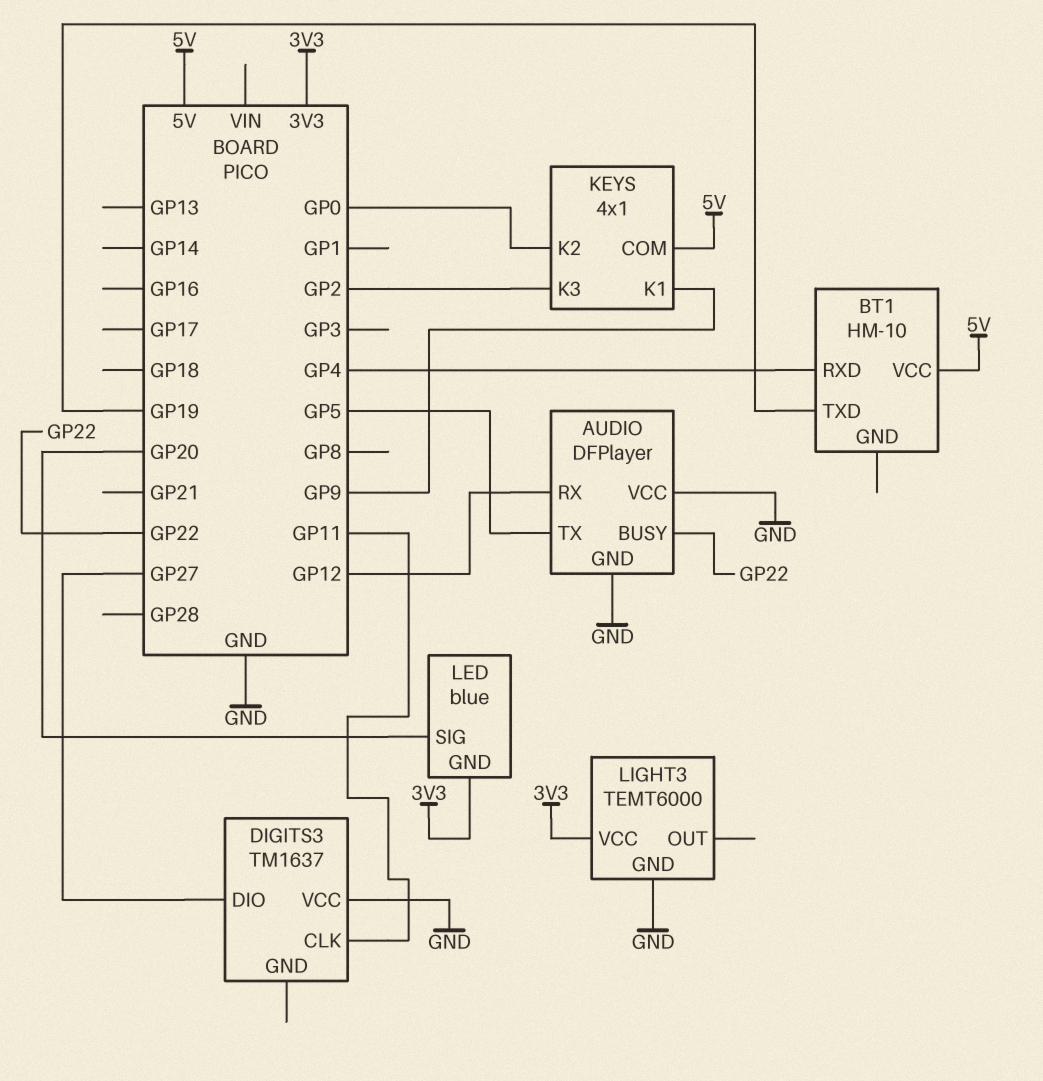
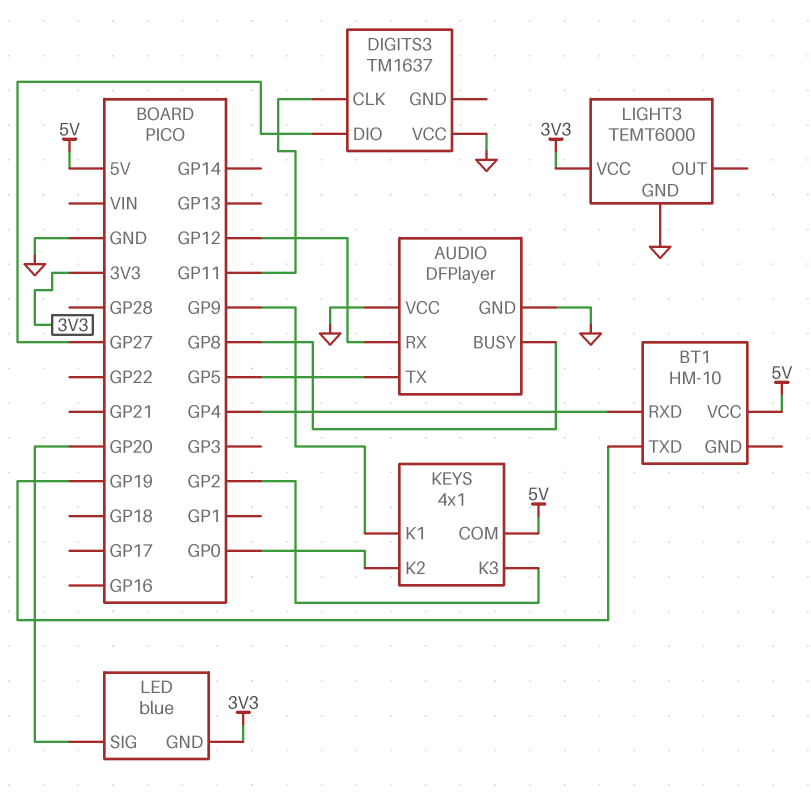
AUDIO pin BUSY: GP22 -> GP8

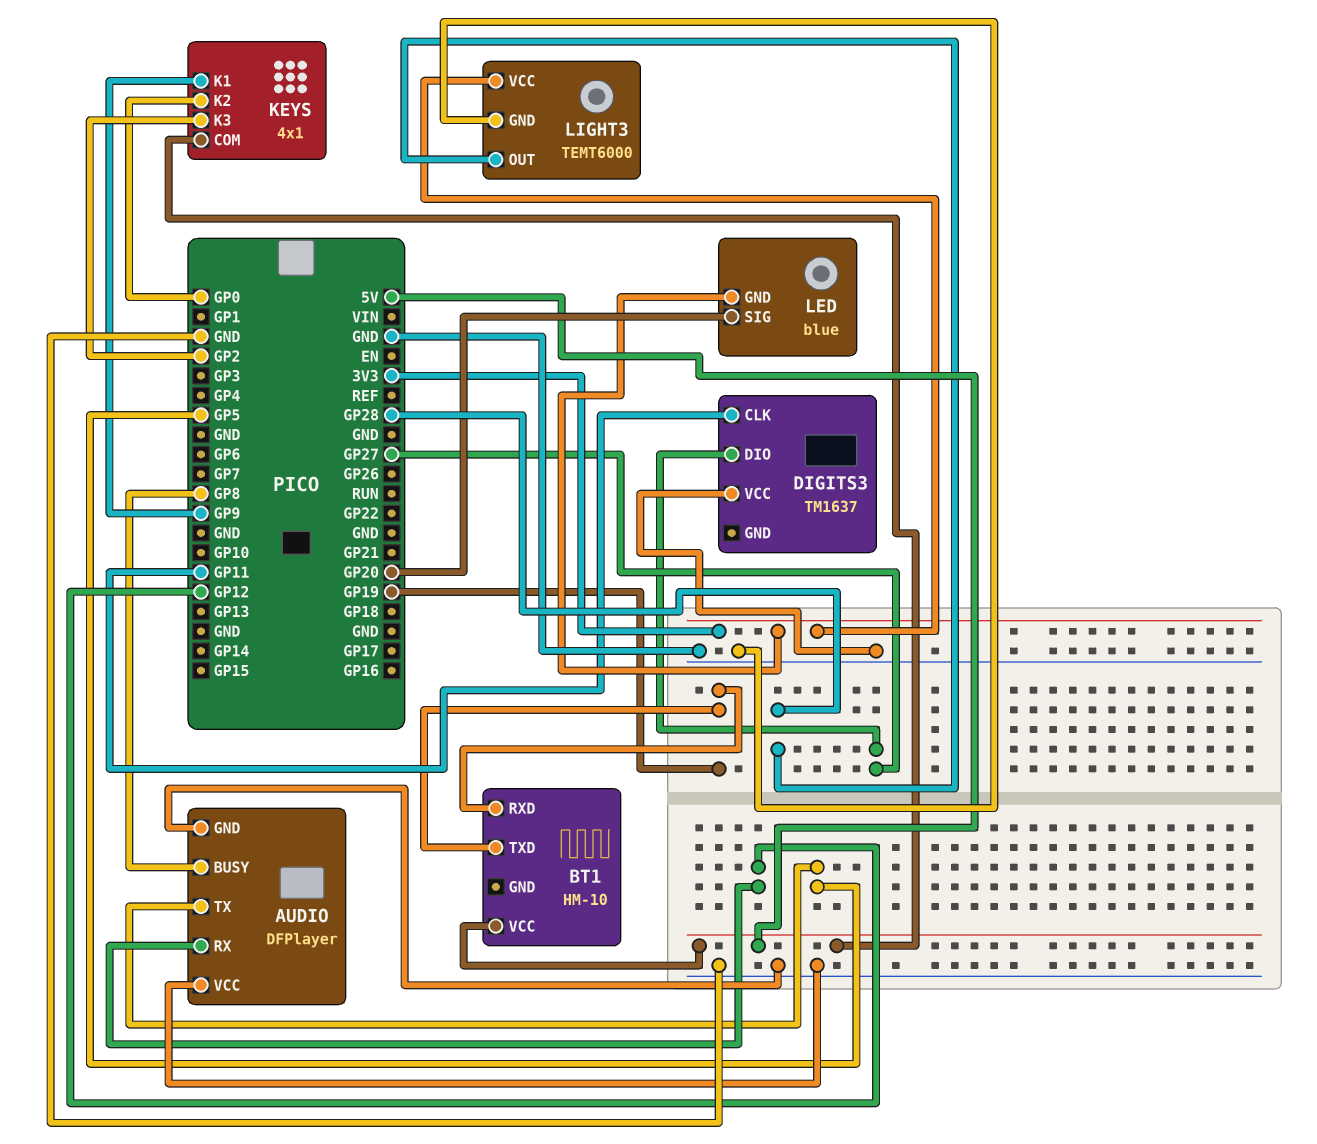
BT1 pin RXD: GP4 -> GP19
LIGHT3 pin OUT: none -> GP28

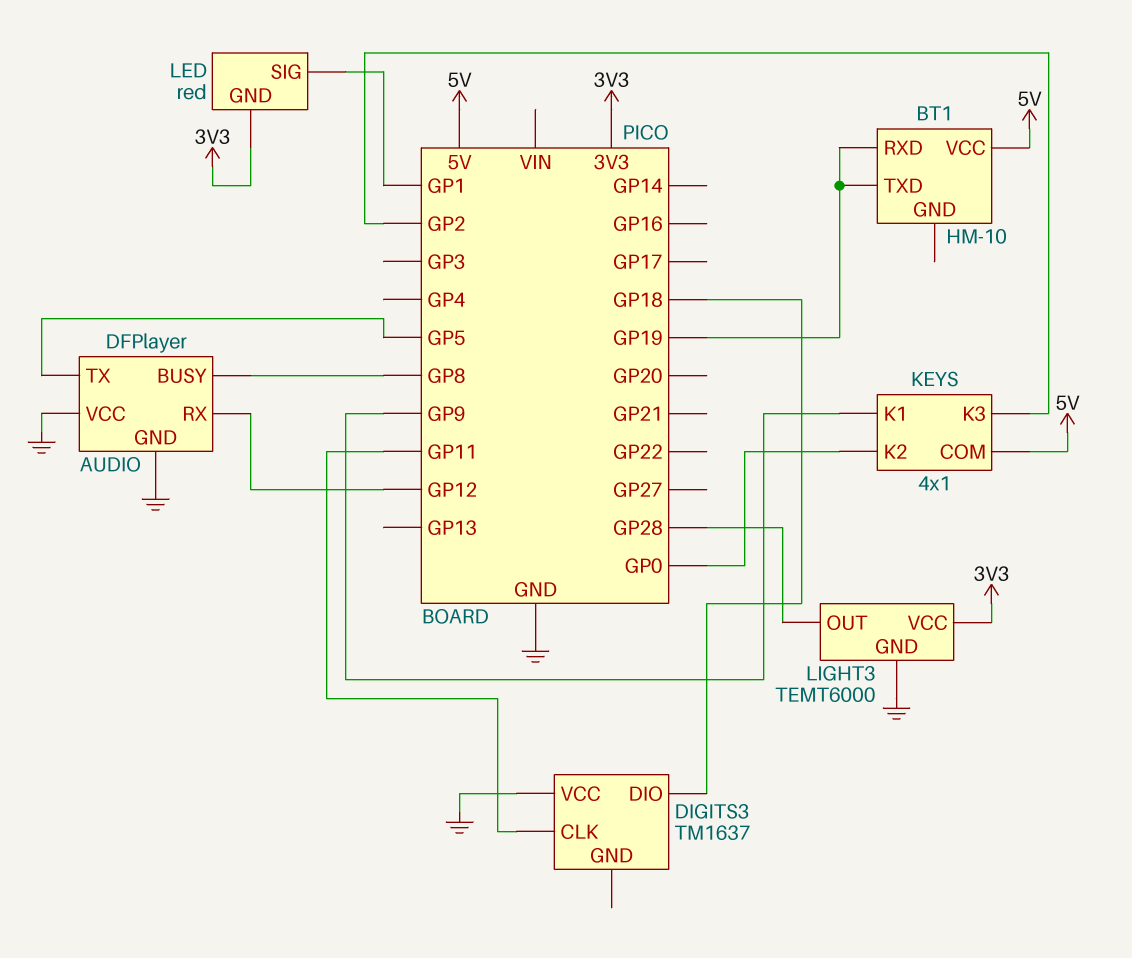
DIGITS3 pin DIO: GP27 -> GP18
LED: blue -> red
LED pin SIG: GP20 -> GP1

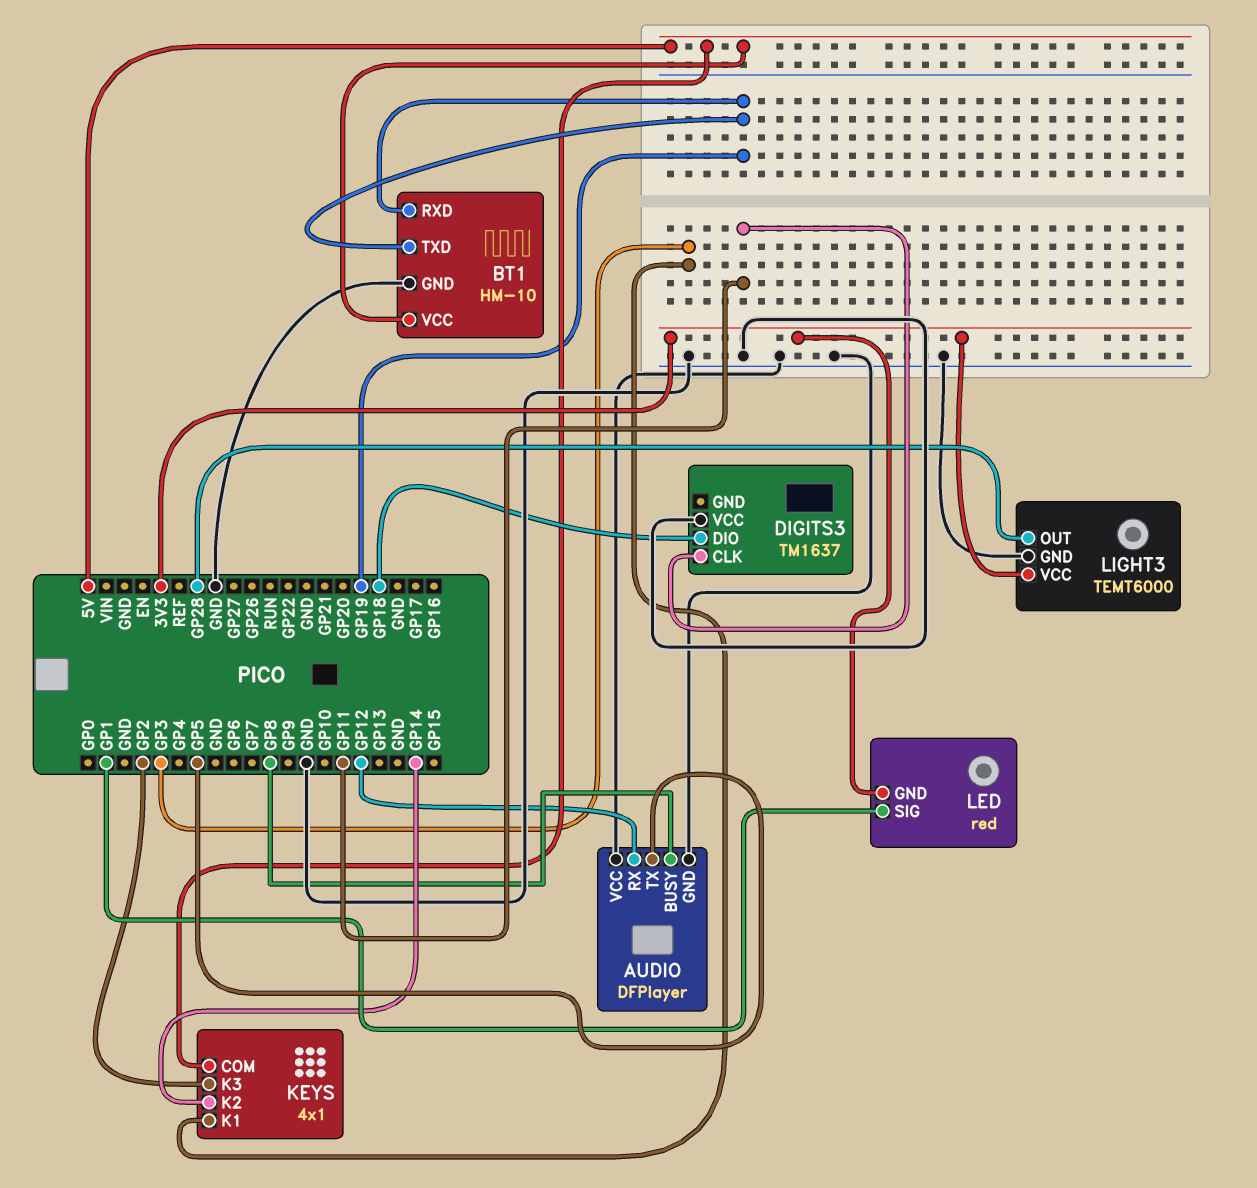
BT1 pin GND: none -> GND
KEYS pin K1: GP9 -> GP3
KEYS pin K2: GP0 -> GP14

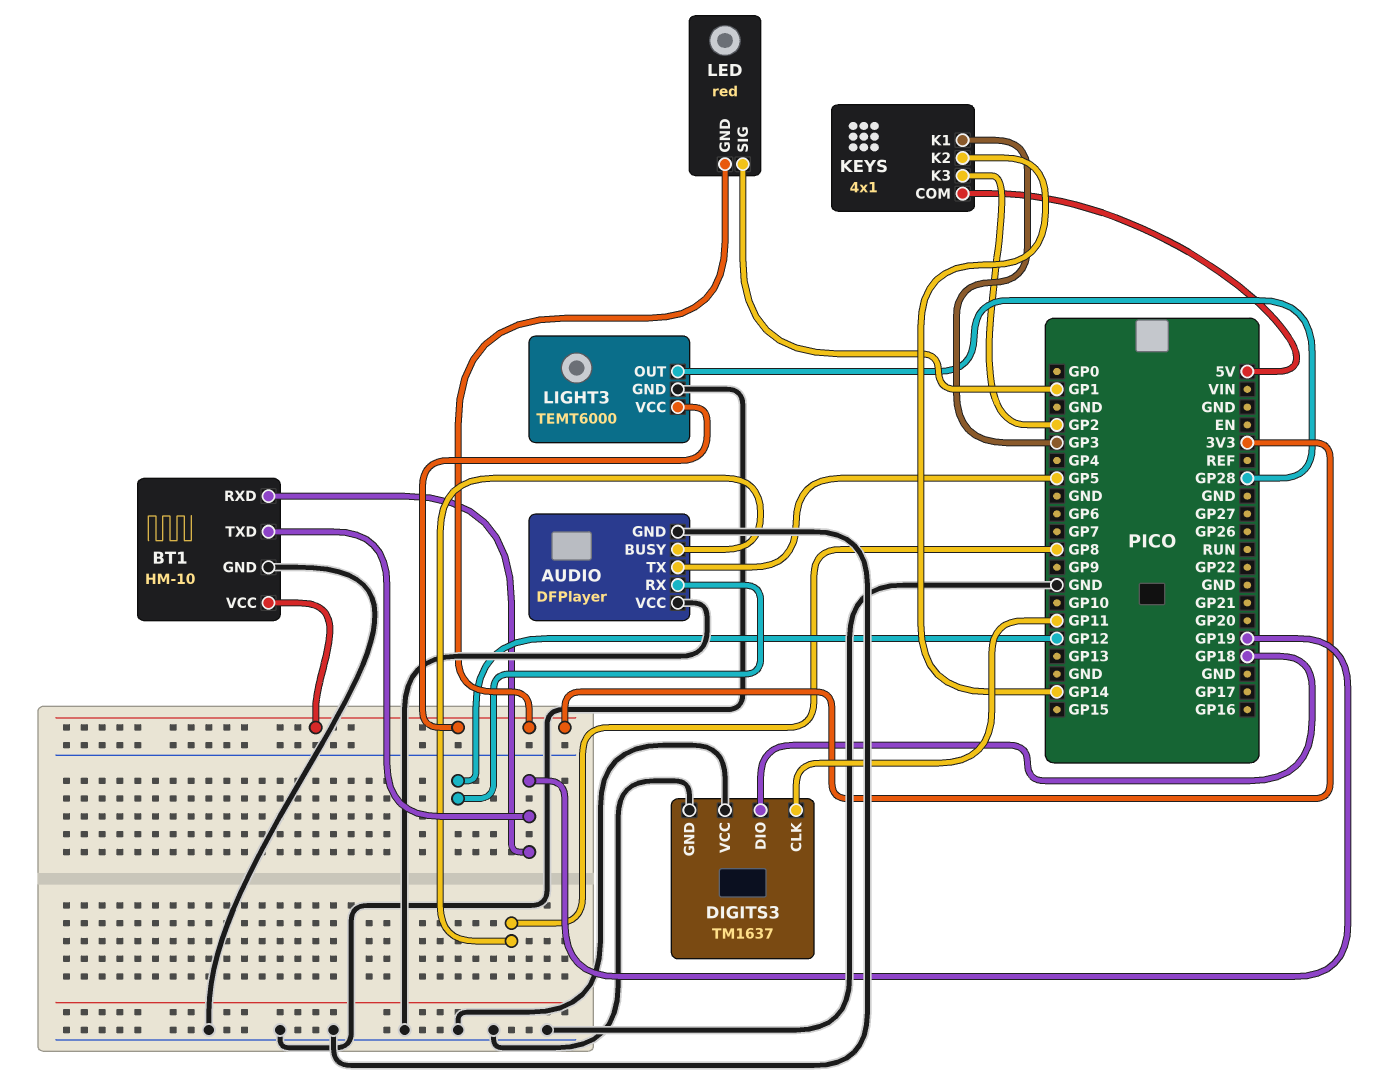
BT1 pin VCC: 5V -> 3V3
DIGITS3 pin GND: none -> GND

